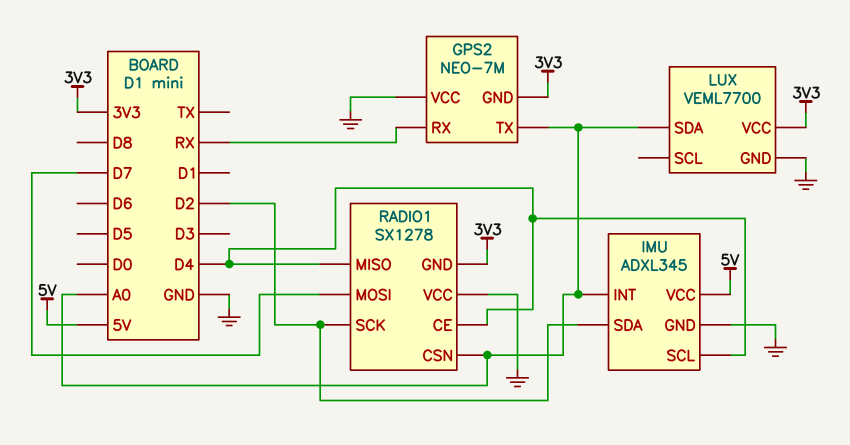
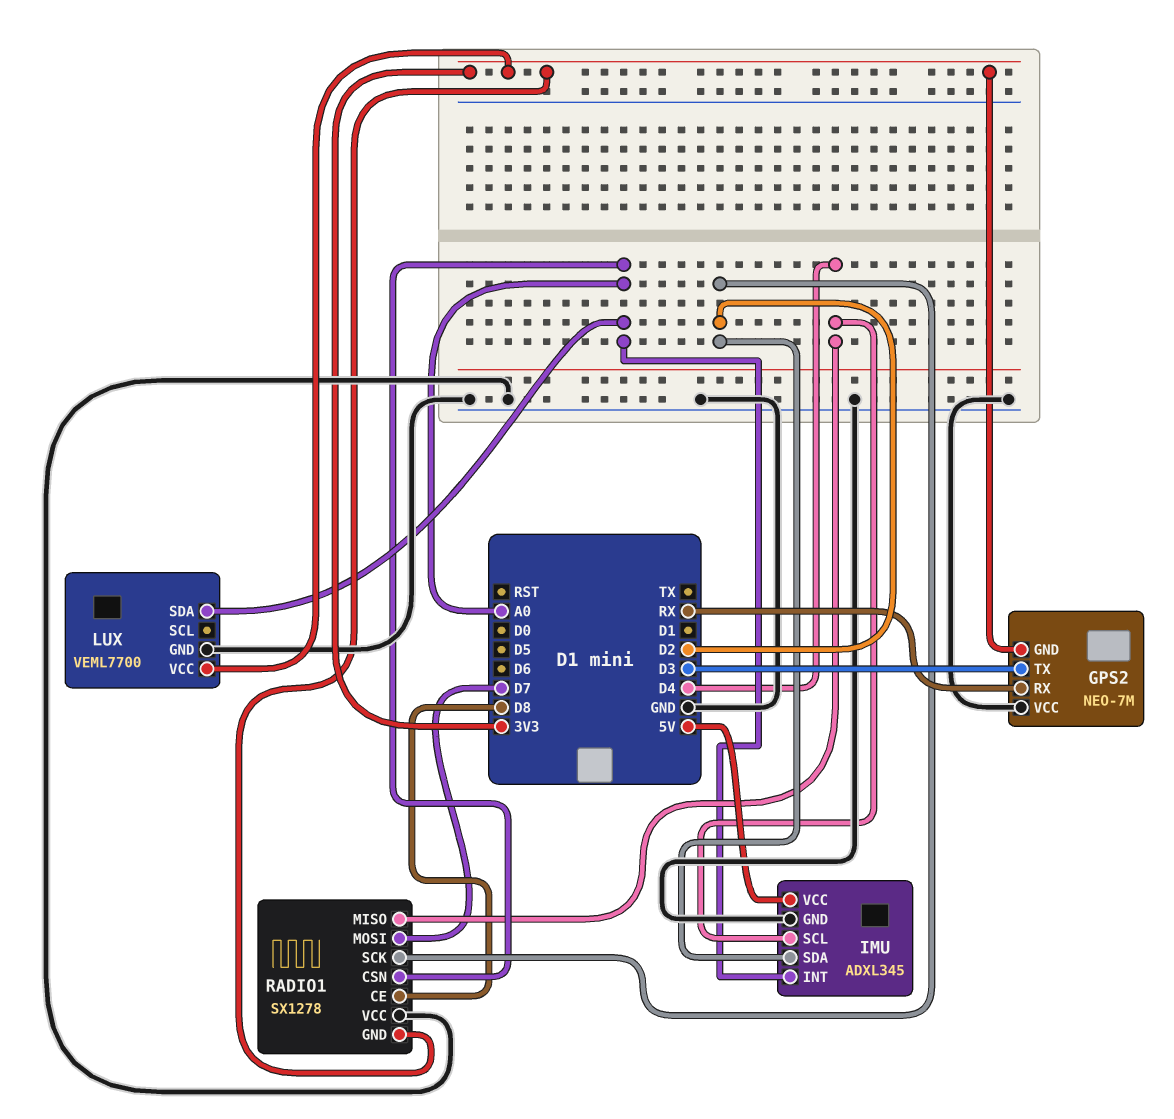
GPS2 pin TX: A0 -> D3
RADIO1 pin CE: D4 -> D8

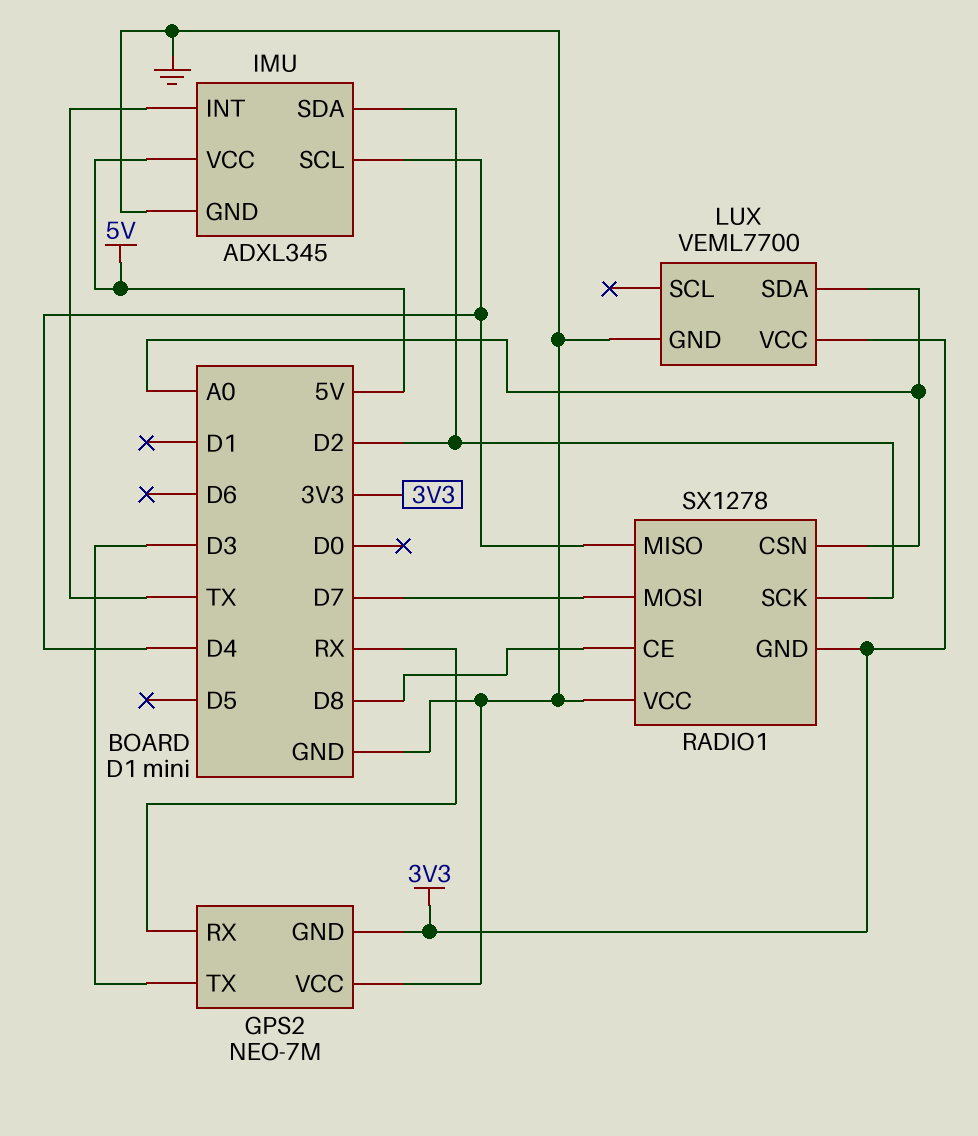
IMU pin INT: A0 -> TX

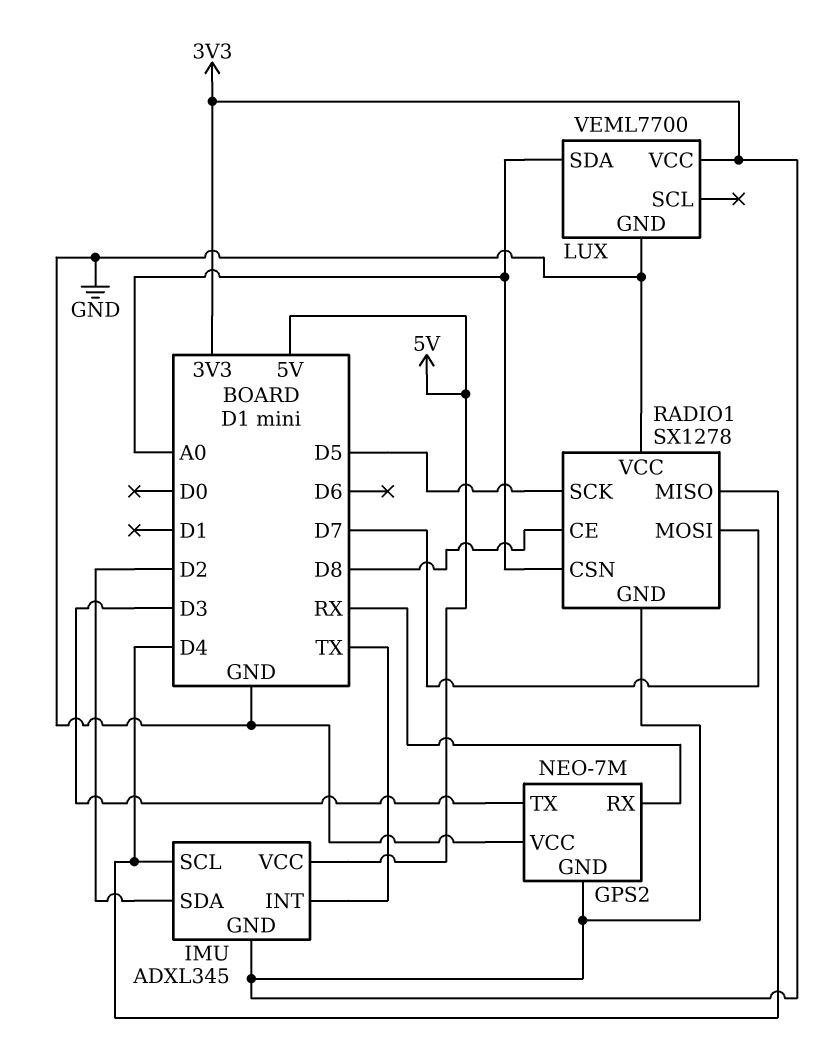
IMU pin GND: GND -> 3V3
RADIO1 pin SCK: D2 -> D5

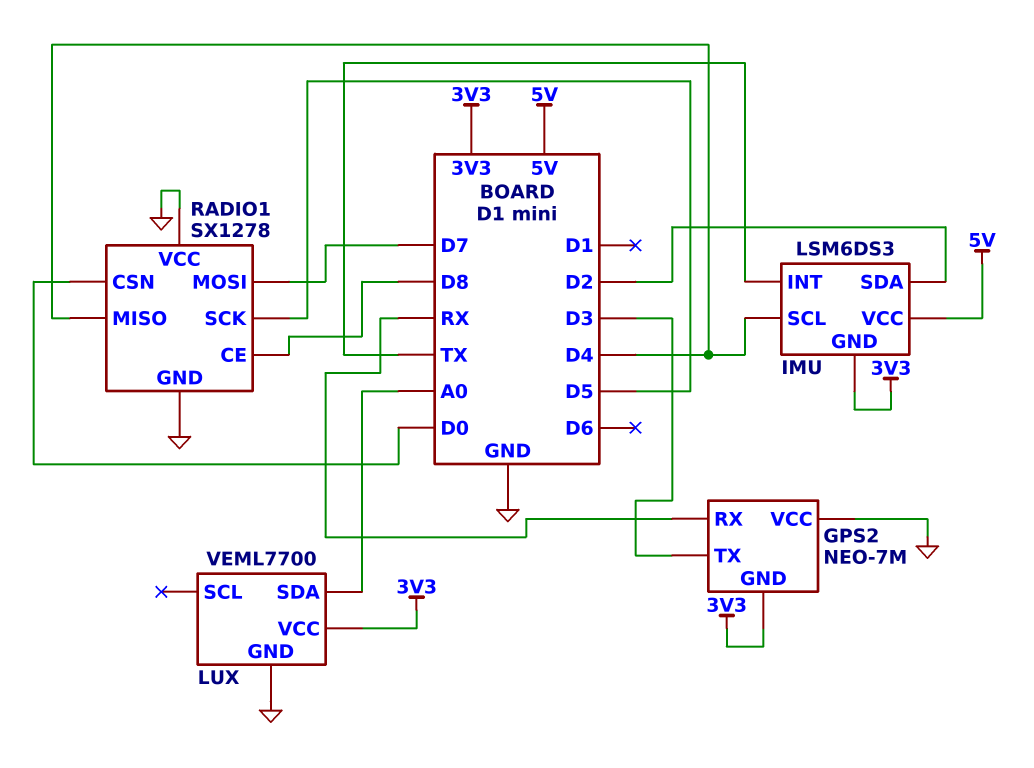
IMU: ADXL345 -> LSM6DS3
RADIO1 pin CSN: A0 -> D0
RADIO1 pin GND: 3V3 -> GND

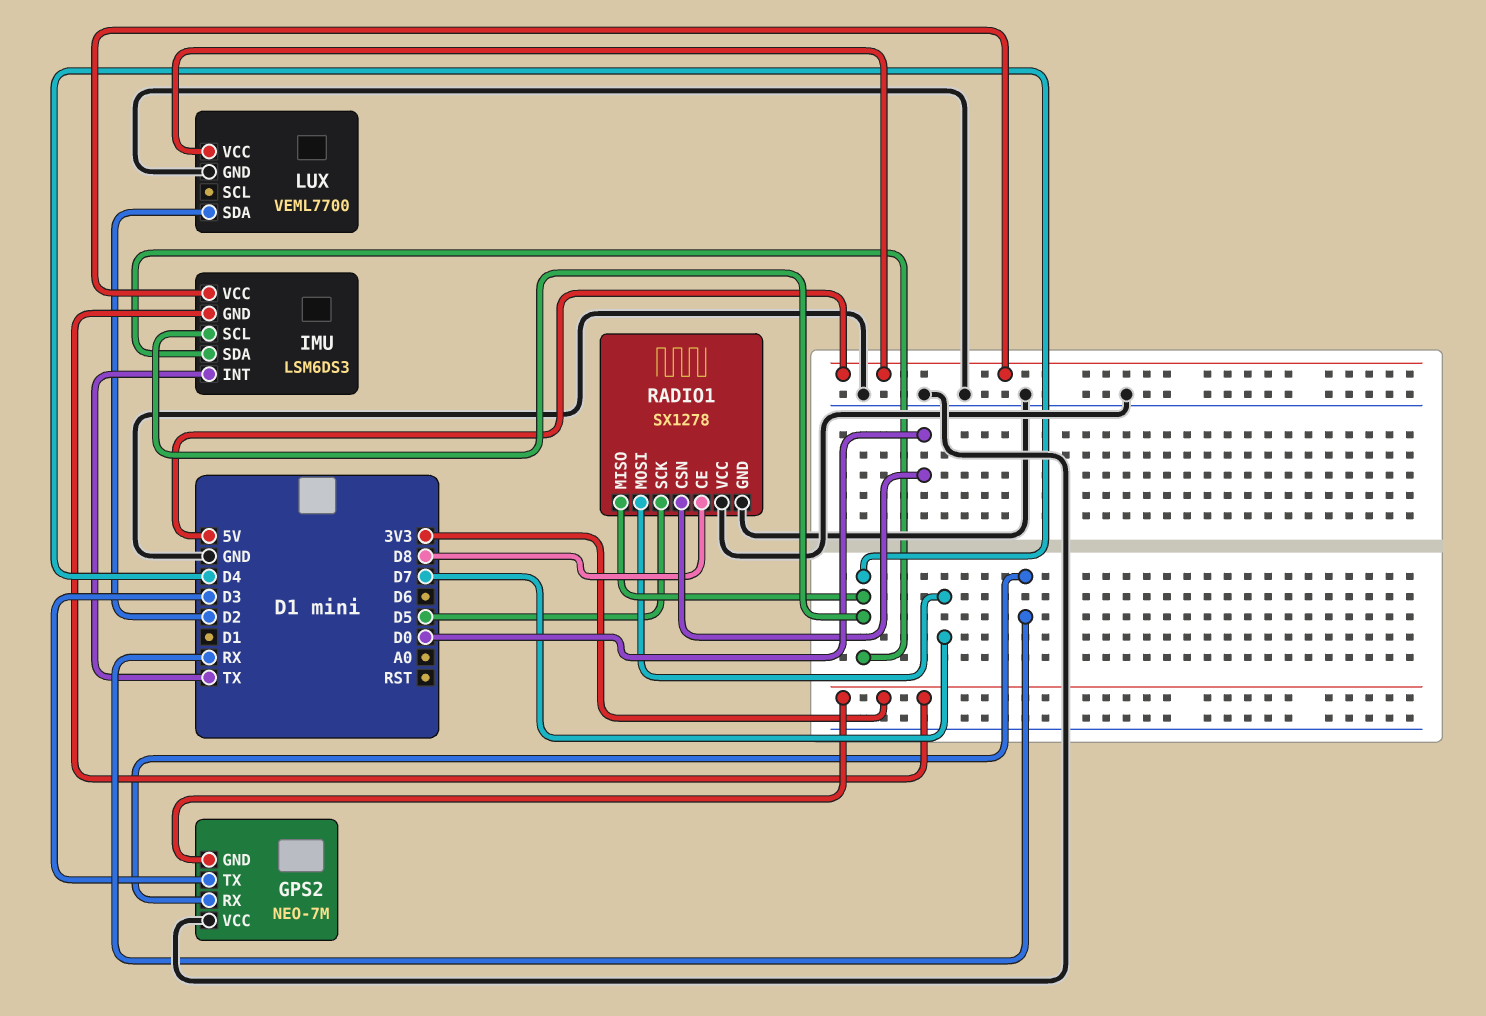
IMU pin SDA: D2 -> D4
LUX pin SDA: A0 -> D2
LUX pin VCC: 3V3 -> 5V

